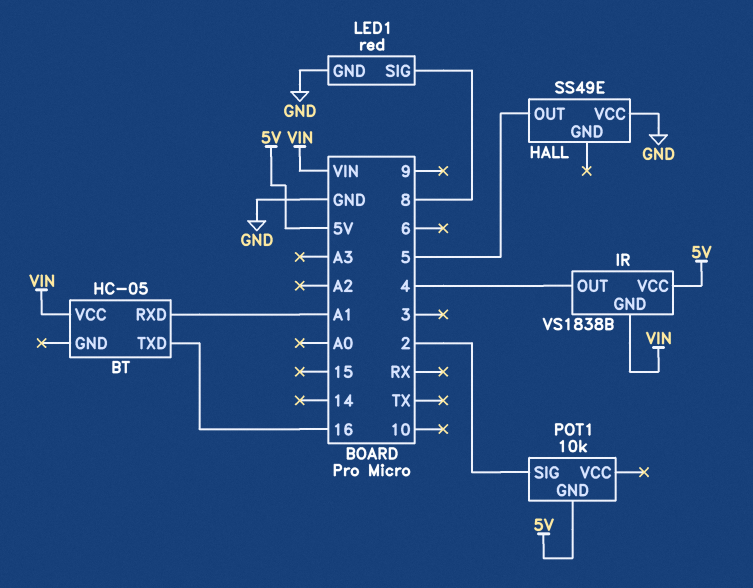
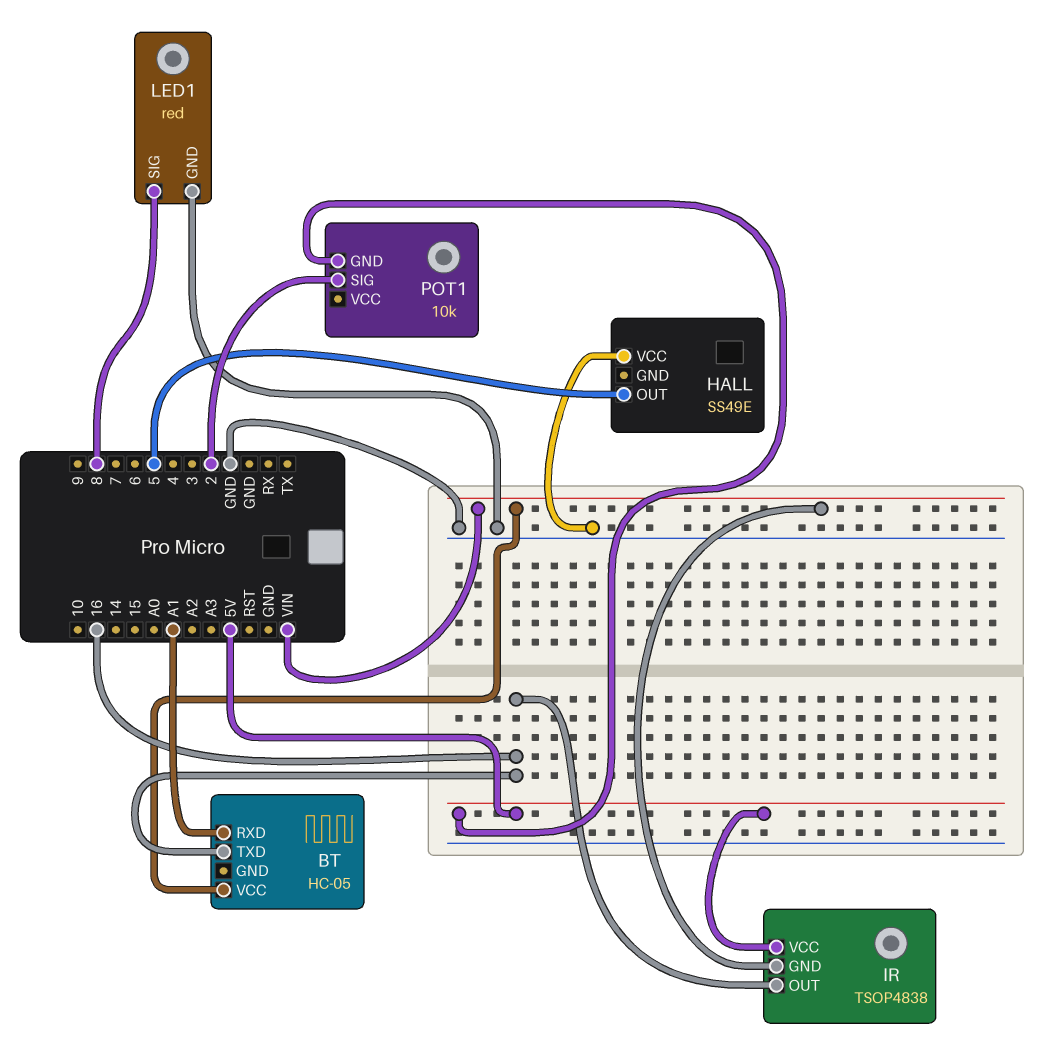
IR: VS1838B -> TSOP4838
IR pin OUT: 4 -> 16

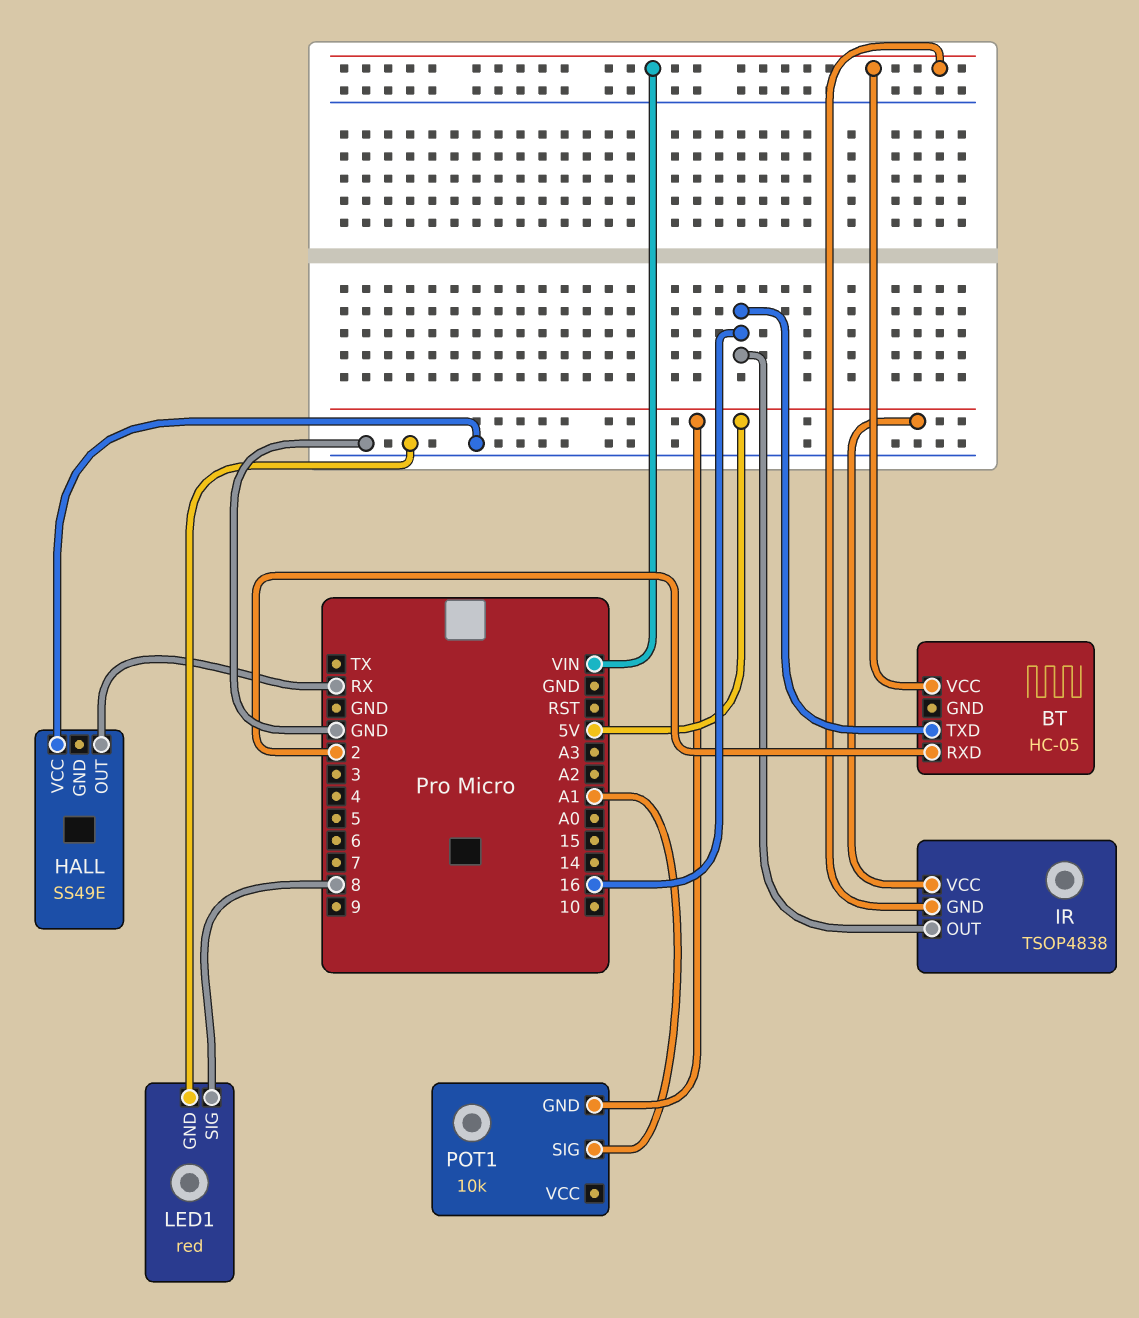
BT pin RXD: A1 -> 2
HALL pin OUT: 5 -> RX
POT1 pin SIG: 2 -> A1

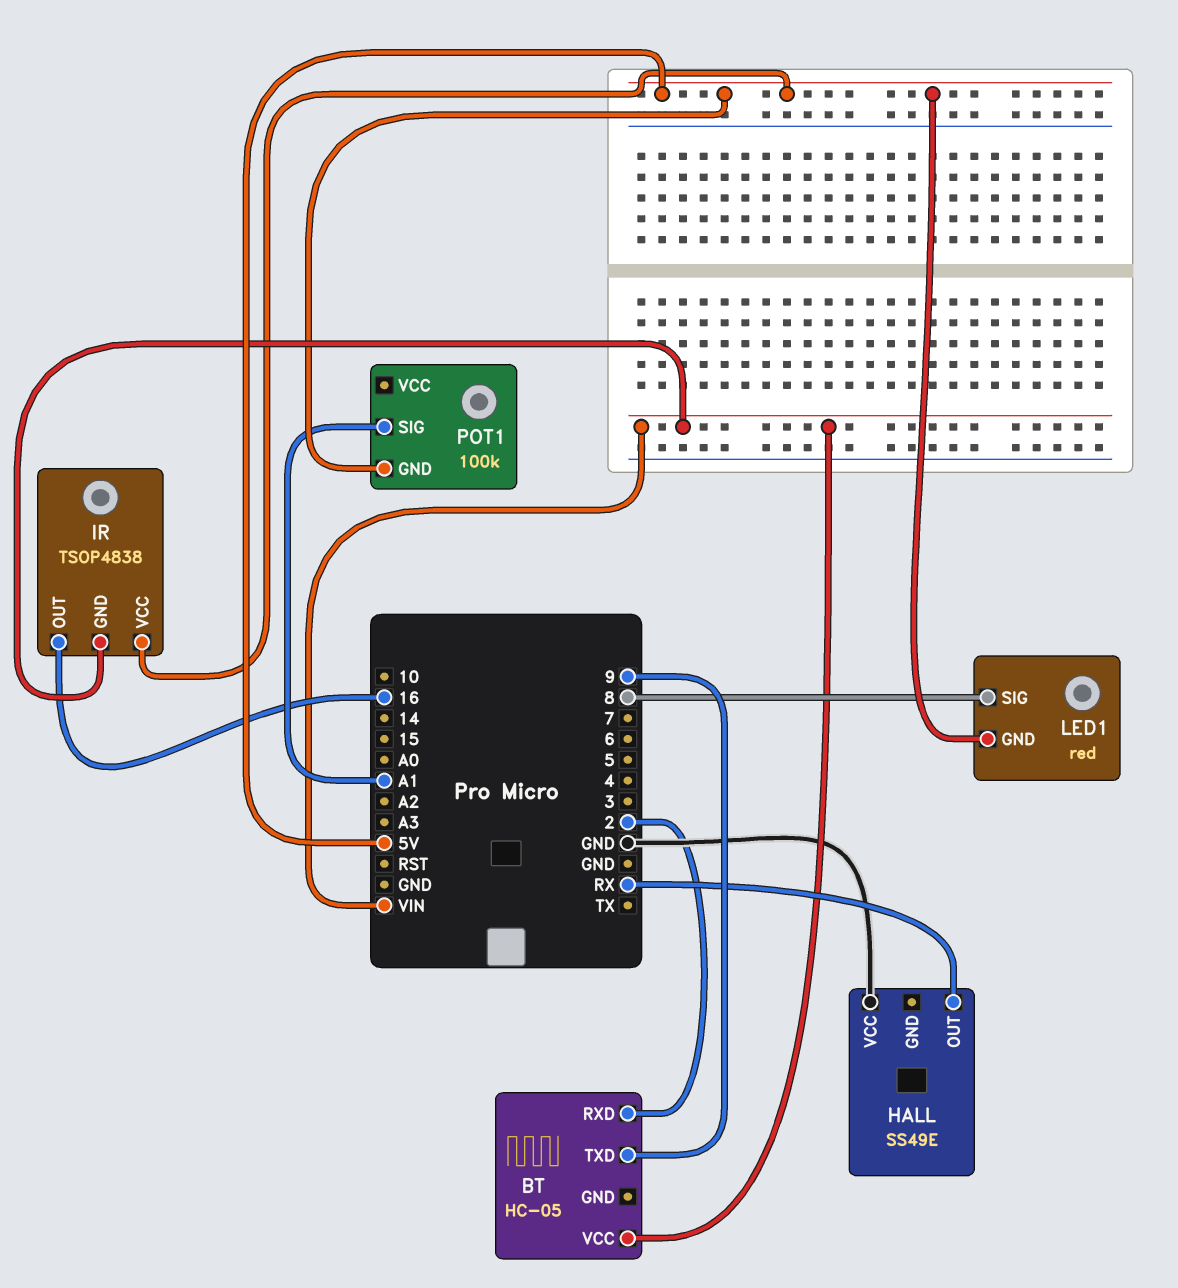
BT pin TXD: 16 -> 9
LED1 pin GND: GND -> 5V
POT1: 10k -> 100k

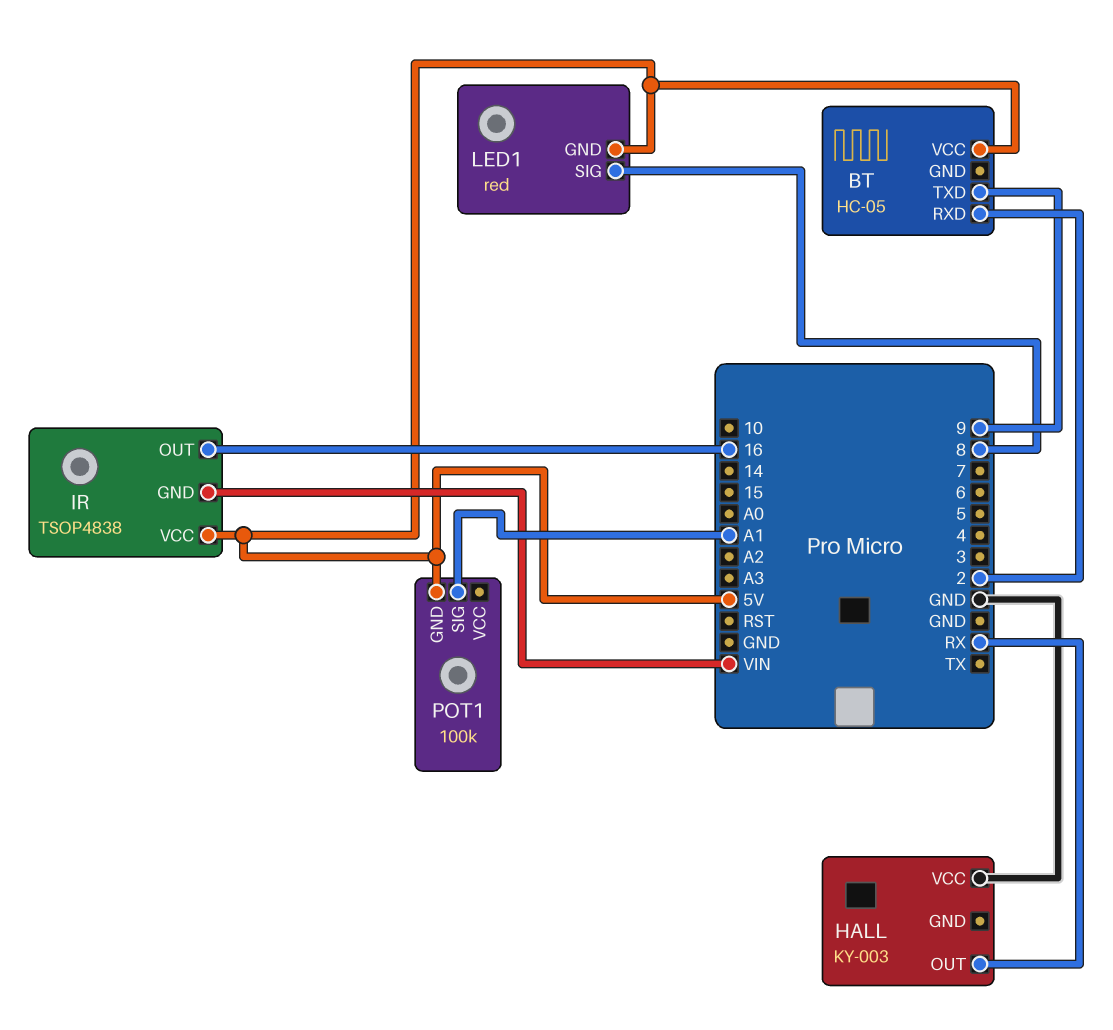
BT pin VCC: VIN -> 5V
HALL: SS49E -> KY-003

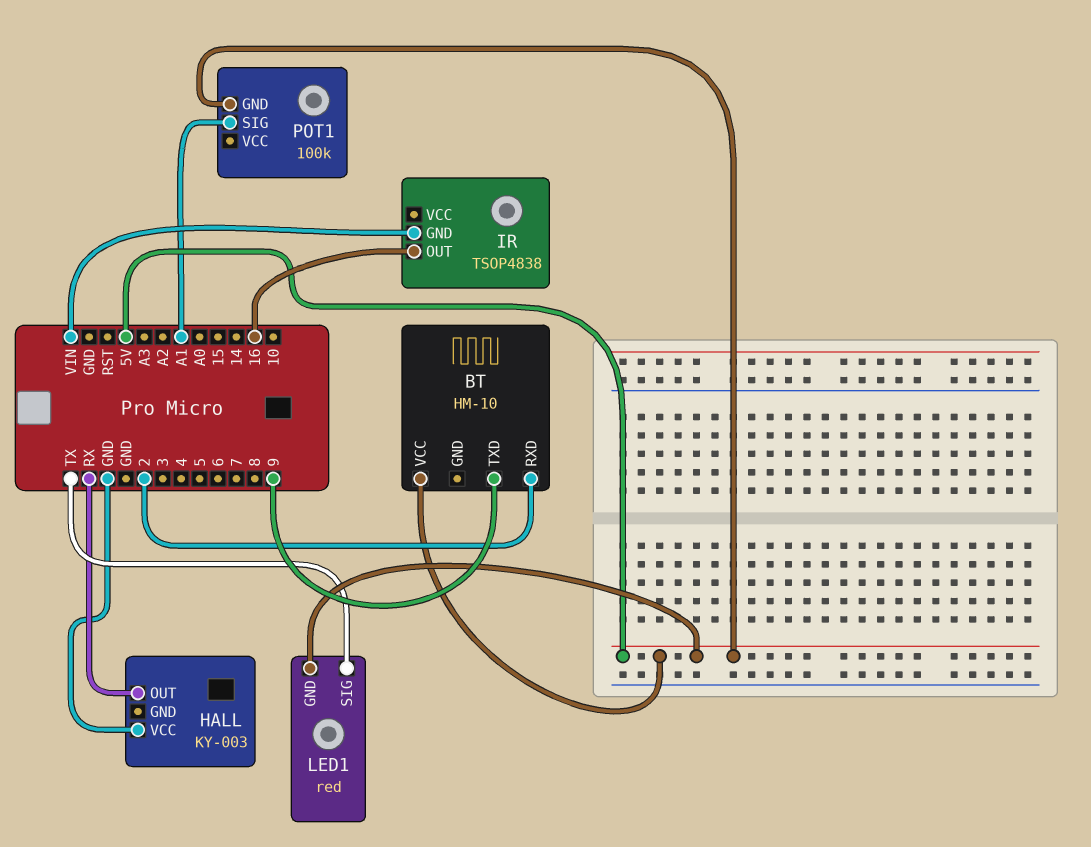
BT: HC-05 -> HM-10
IR pin VCC: 5V -> none
LED1 pin SIG: 8 -> TX

